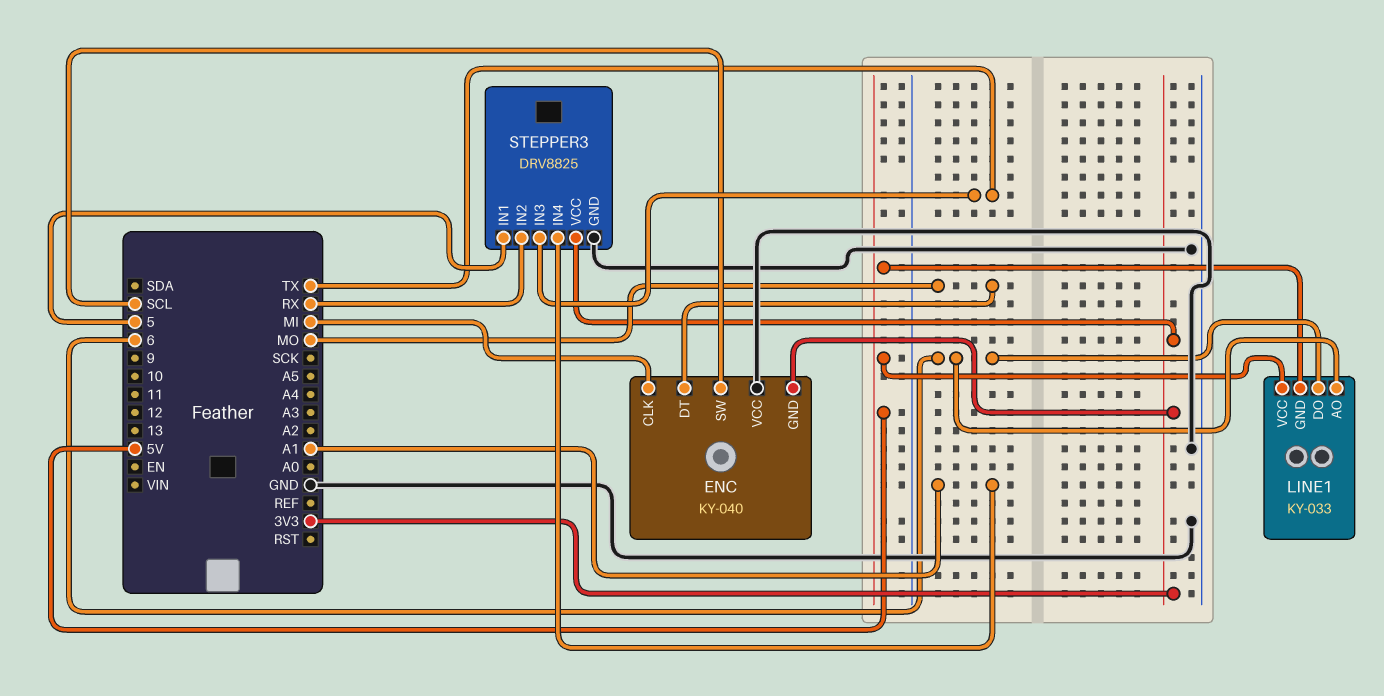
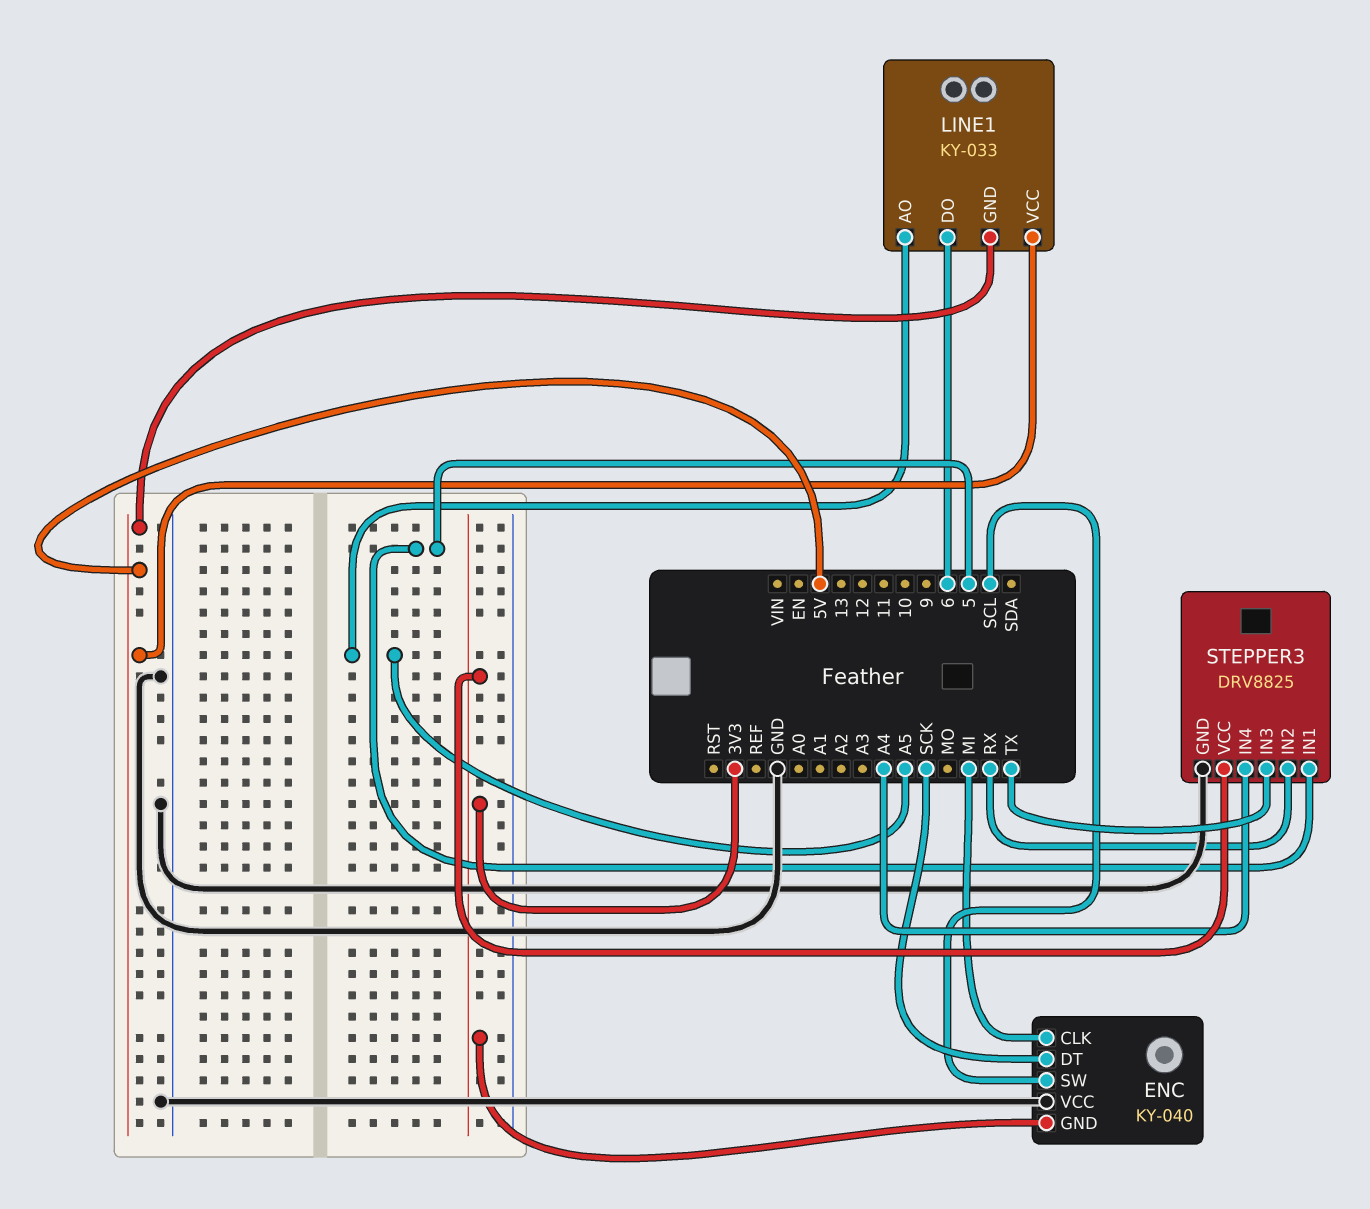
ENC pin DT: MO -> SCK
LINE1 pin AO: 6 -> A5
STEPPER3 pin IN4: A1 -> A4

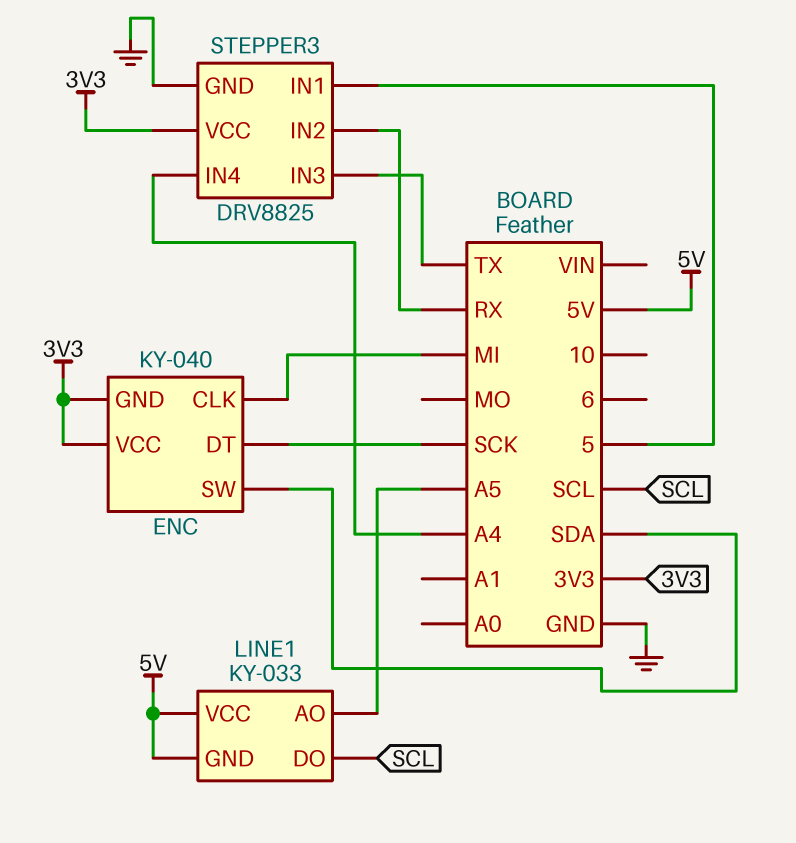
ENC pin SW: SCL -> SDA
ENC pin VCC: GND -> 3V3
LINE1 pin DO: 6 -> SCL

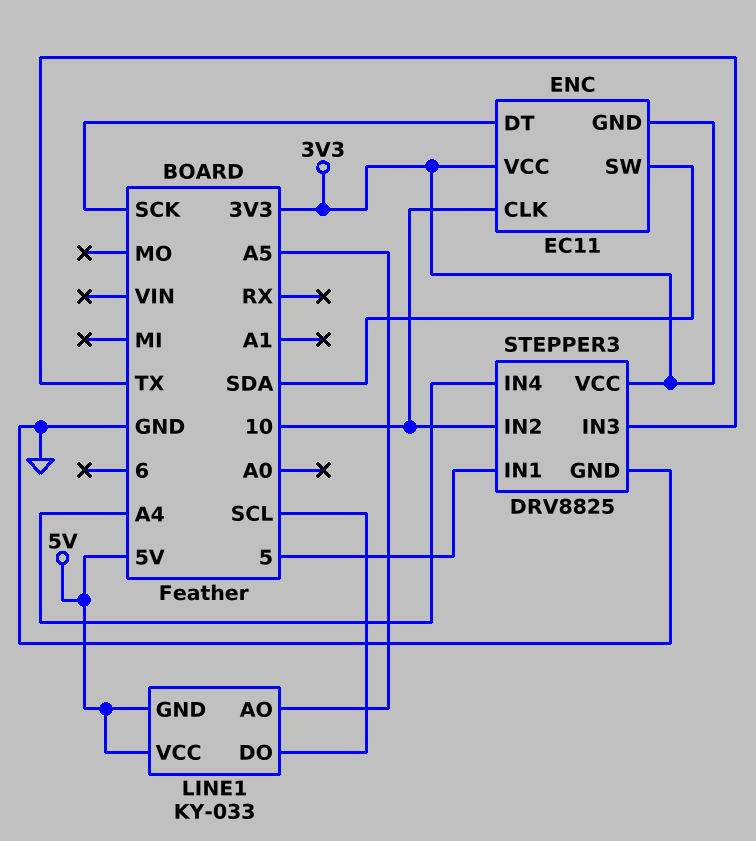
ENC: KY-040 -> EC11
ENC pin CLK: MI -> 10
STEPPER3 pin IN2: RX -> 10

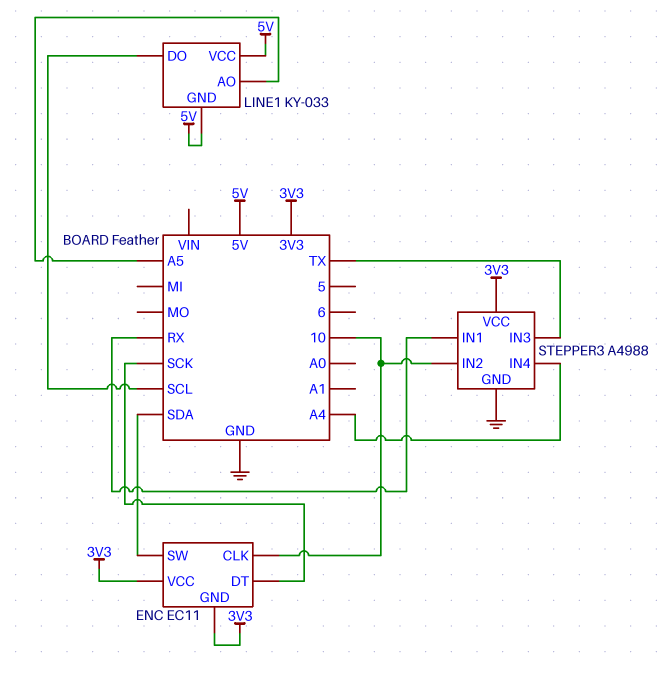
STEPPER3: DRV8825 -> A4988
STEPPER3 pin IN1: 5 -> RX

